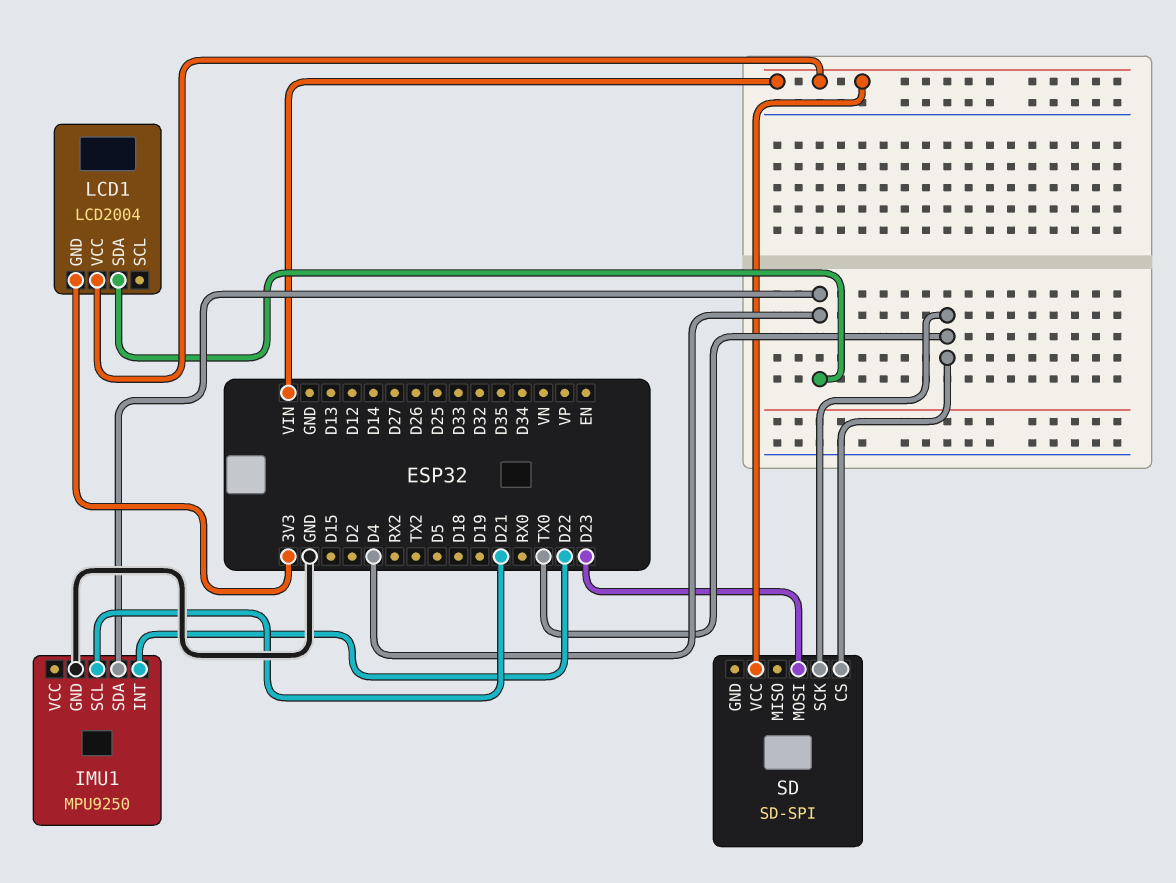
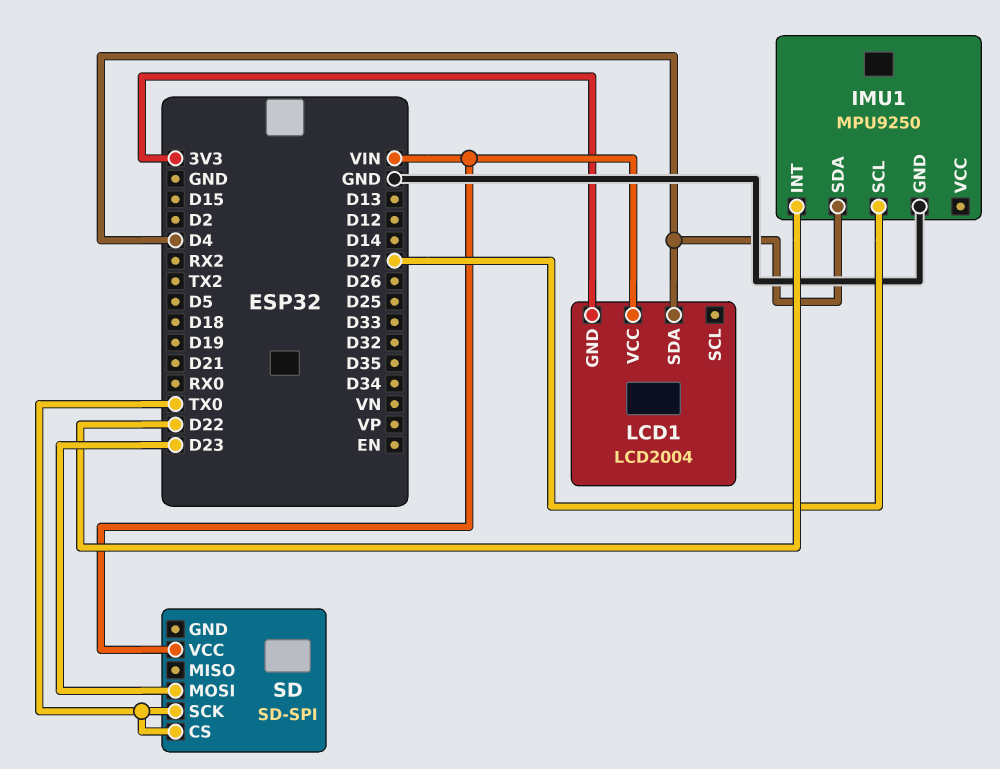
IMU1 pin SCL: D21 -> D27

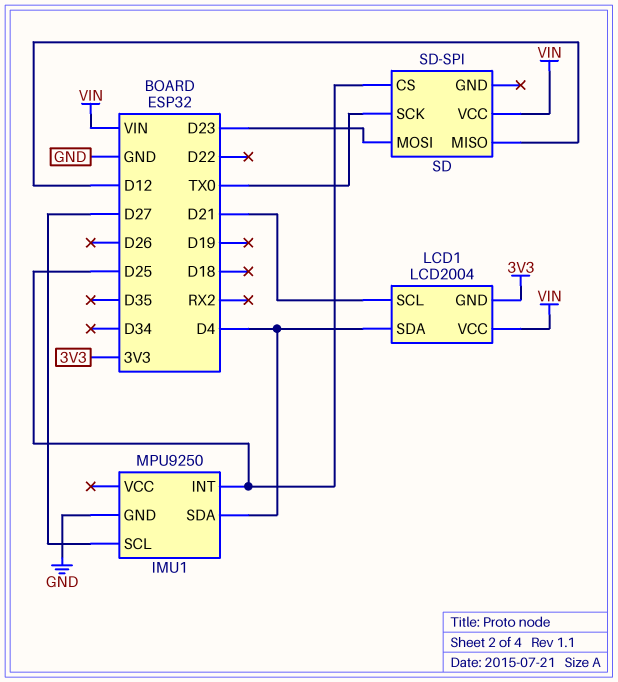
IMU1 pin INT: D22 -> D25
LCD1 pin SCL: none -> D21
SD pin CS: TX0 -> D25
SD pin MISO: none -> D12

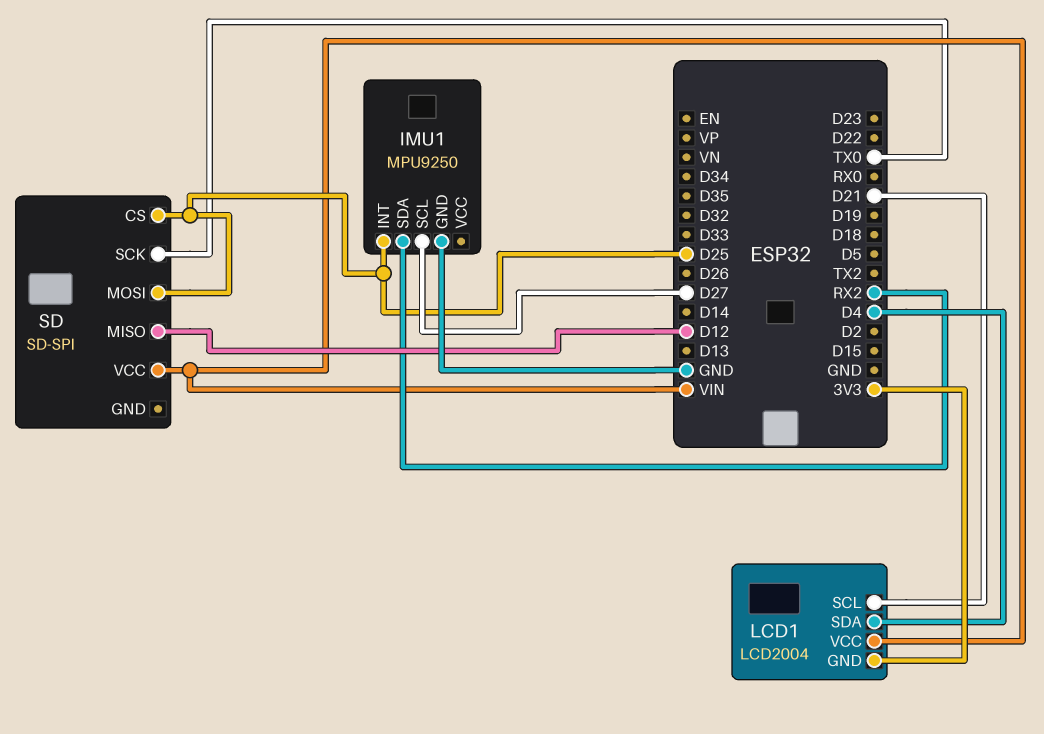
IMU1 pin SDA: D4 -> RX2
SD pin MOSI: D23 -> D25

